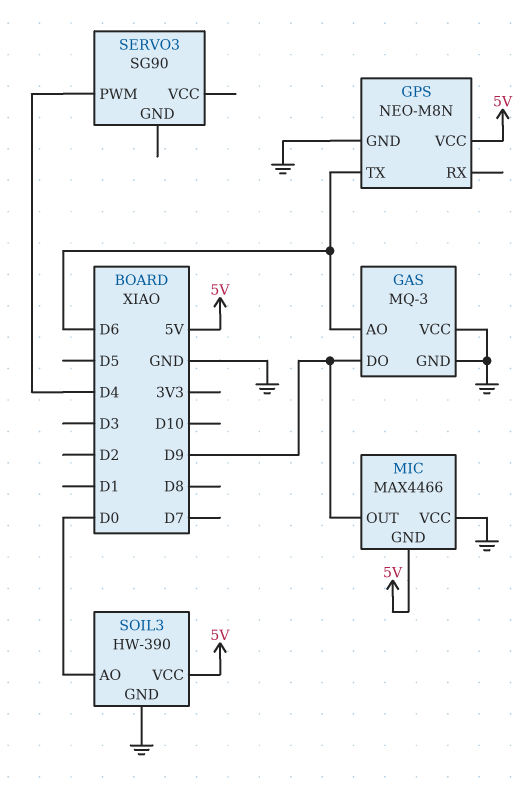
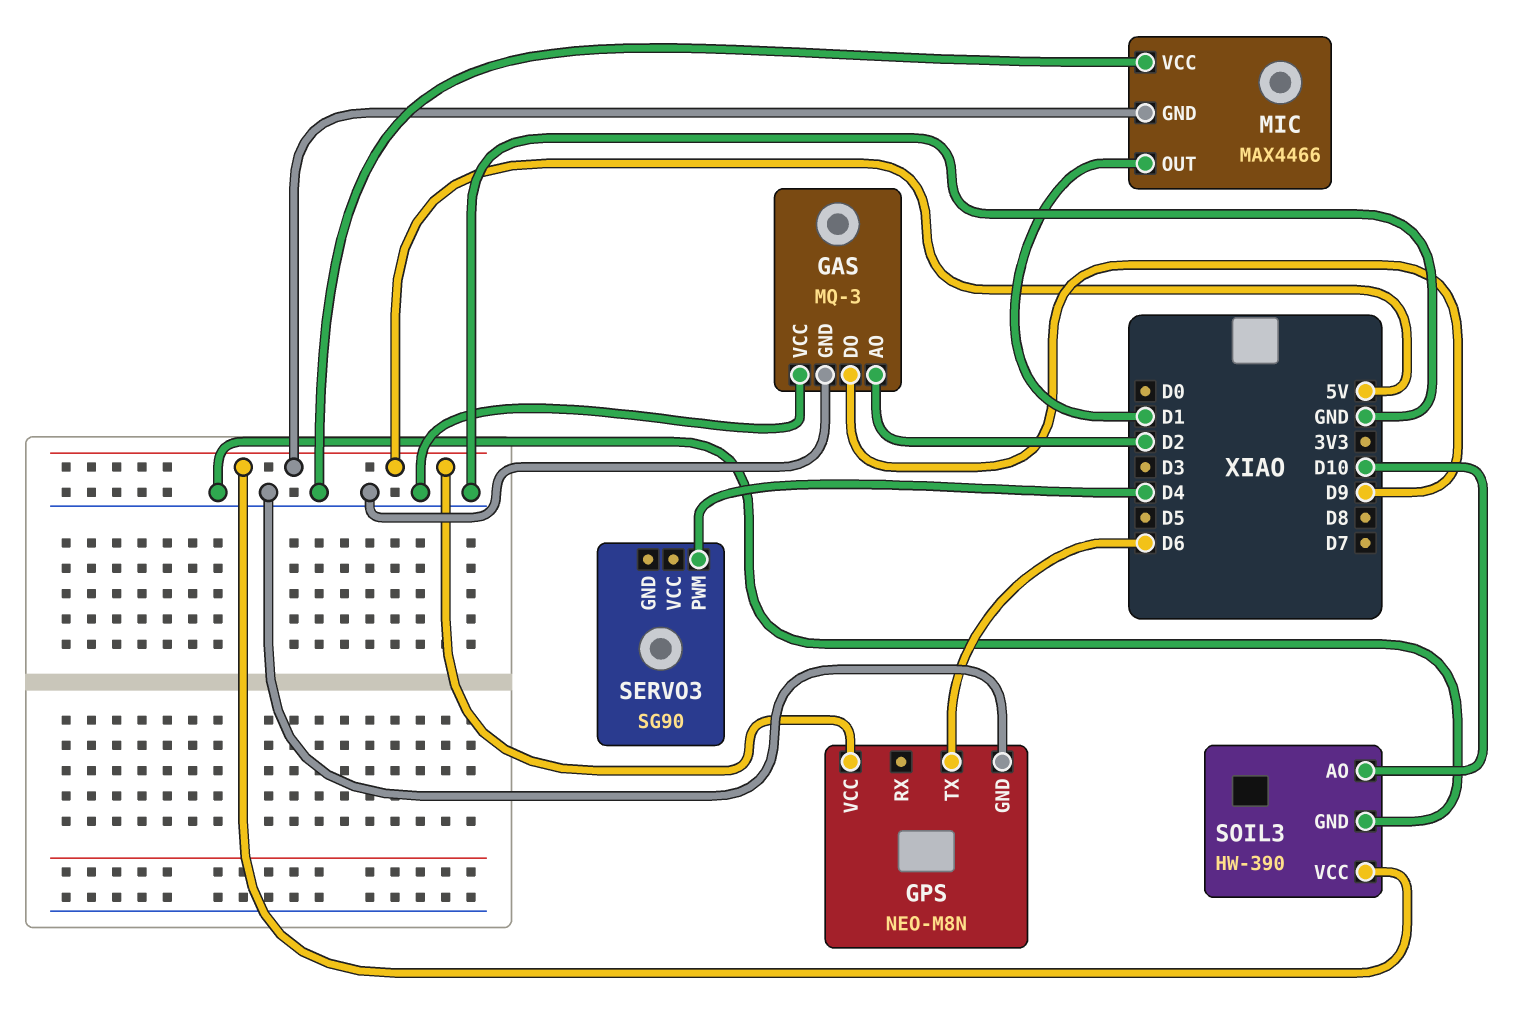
GAS pin AO: D6 -> D2
MIC pin OUT: D9 -> D1
SOIL3 pin AO: D0 -> D10

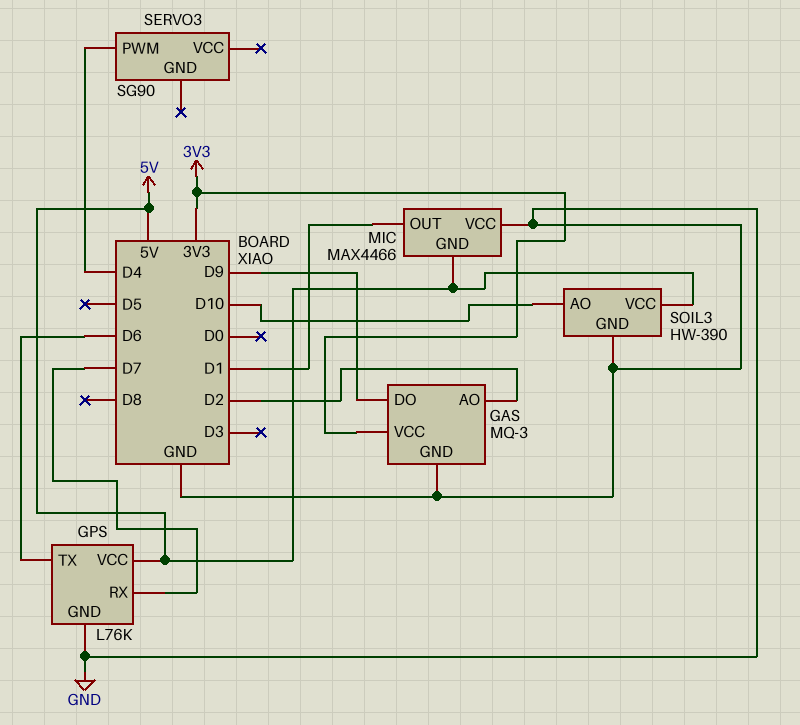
GAS pin VCC: GND -> 3V3
GPS: NEO-M8N -> L76K
GPS pin RX: none -> D7

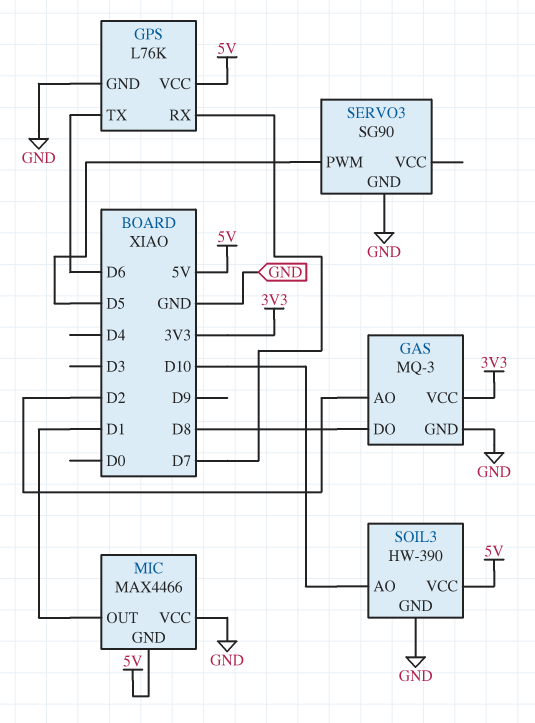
GAS pin DO: D9 -> D8
SERVO3 pin GND: none -> GND
SERVO3 pin PWM: D4 -> D5

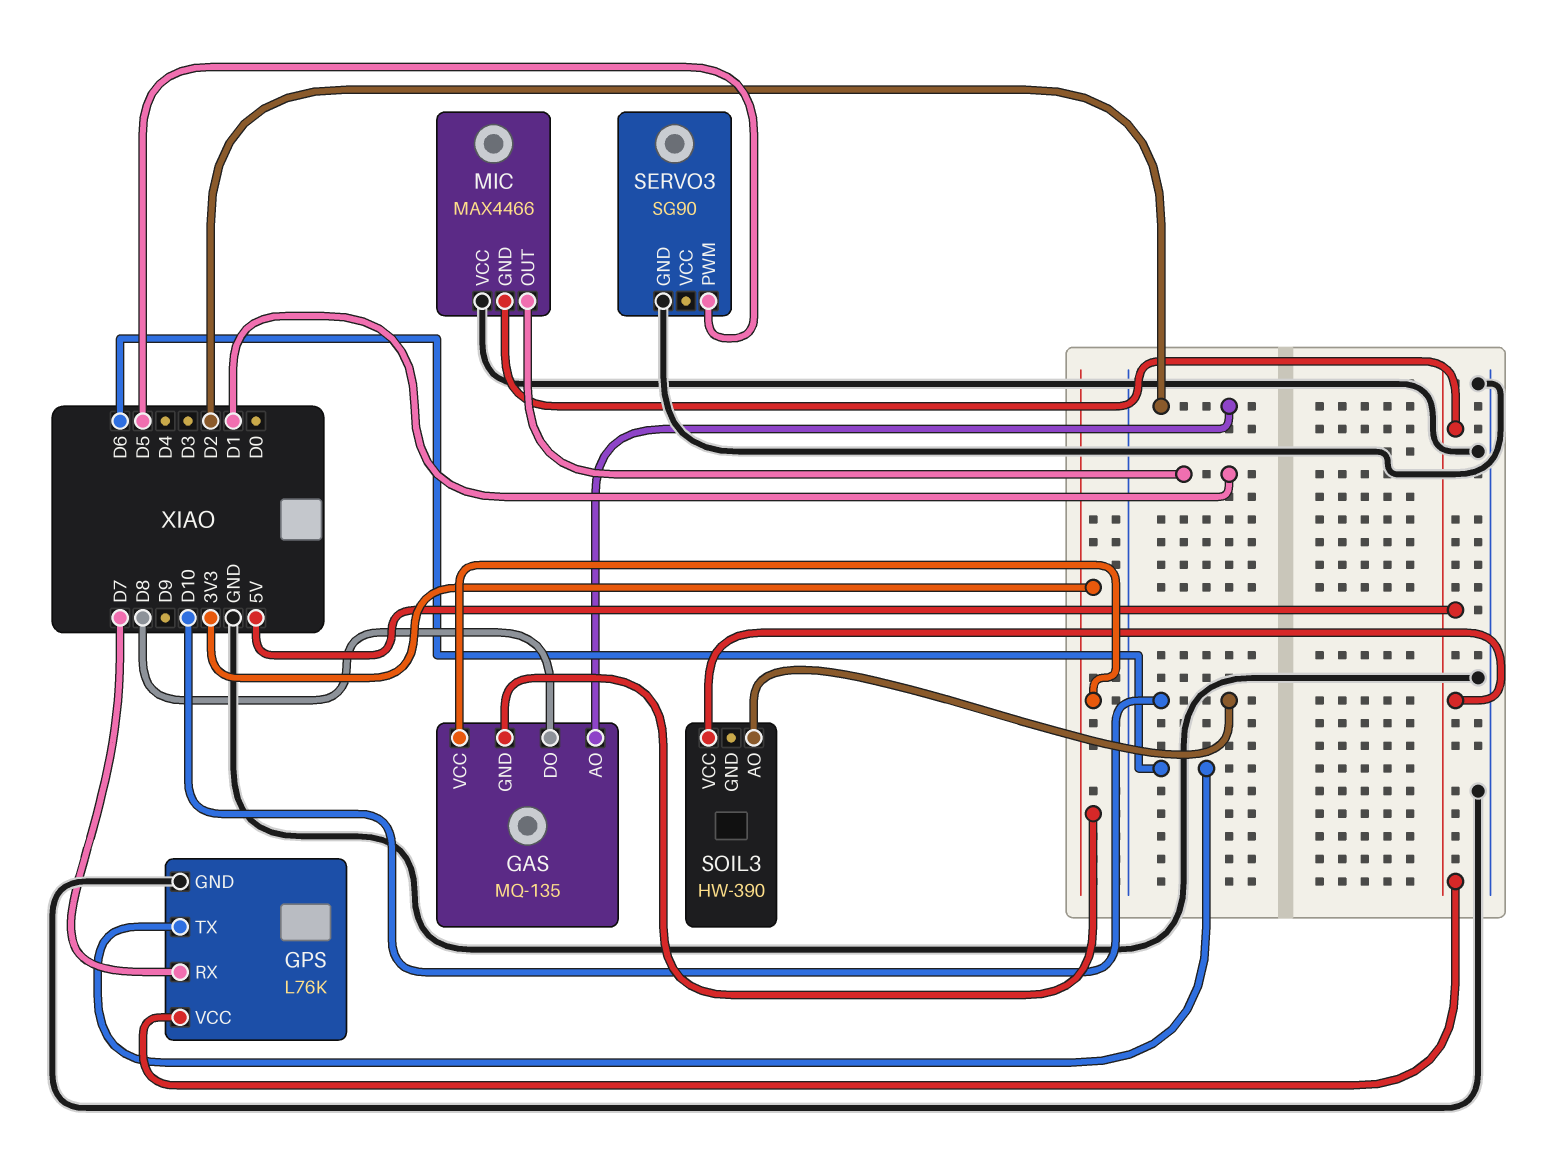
GAS: MQ-3 -> MQ-135
GAS pin GND: GND -> 3V3
SOIL3 pin GND: GND -> none

